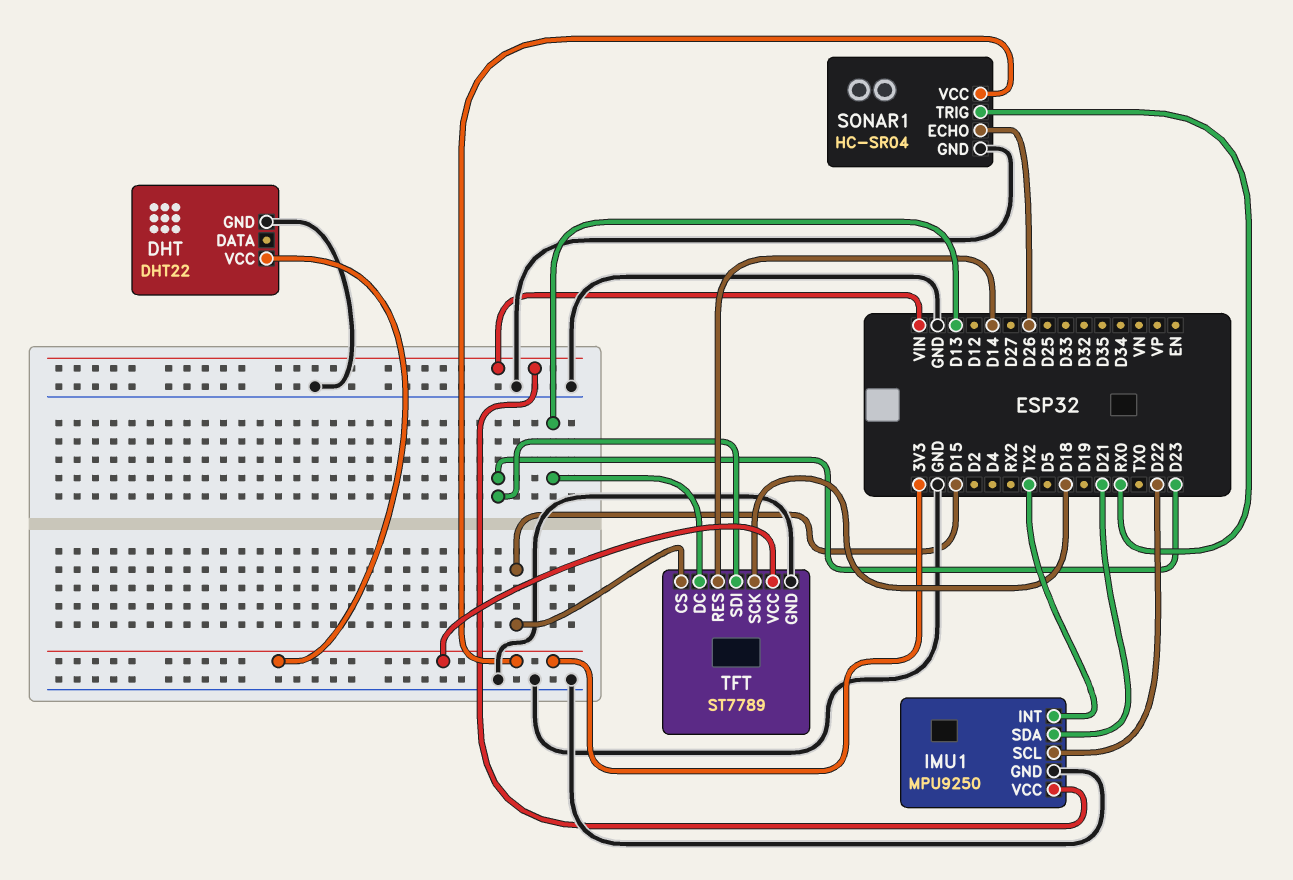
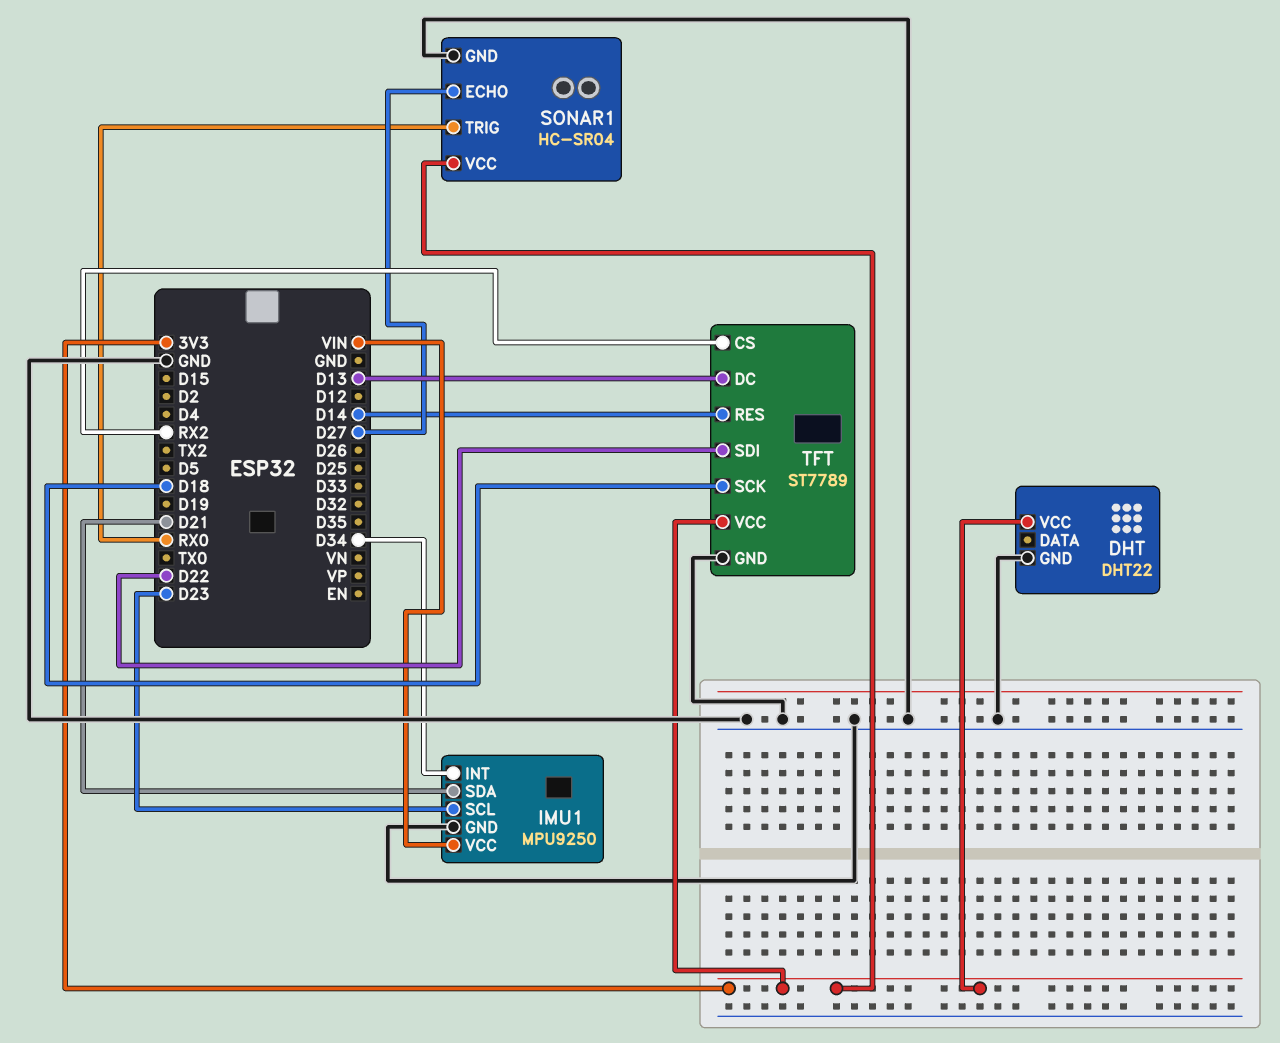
IMU1 pin INT: TX2 -> D34
IMU1 pin SCL: D22 -> D23
SONAR1 pin ECHO: D26 -> D27
TFT pin CS: D15 -> RX2
TFT pin SDI: D23 -> D22

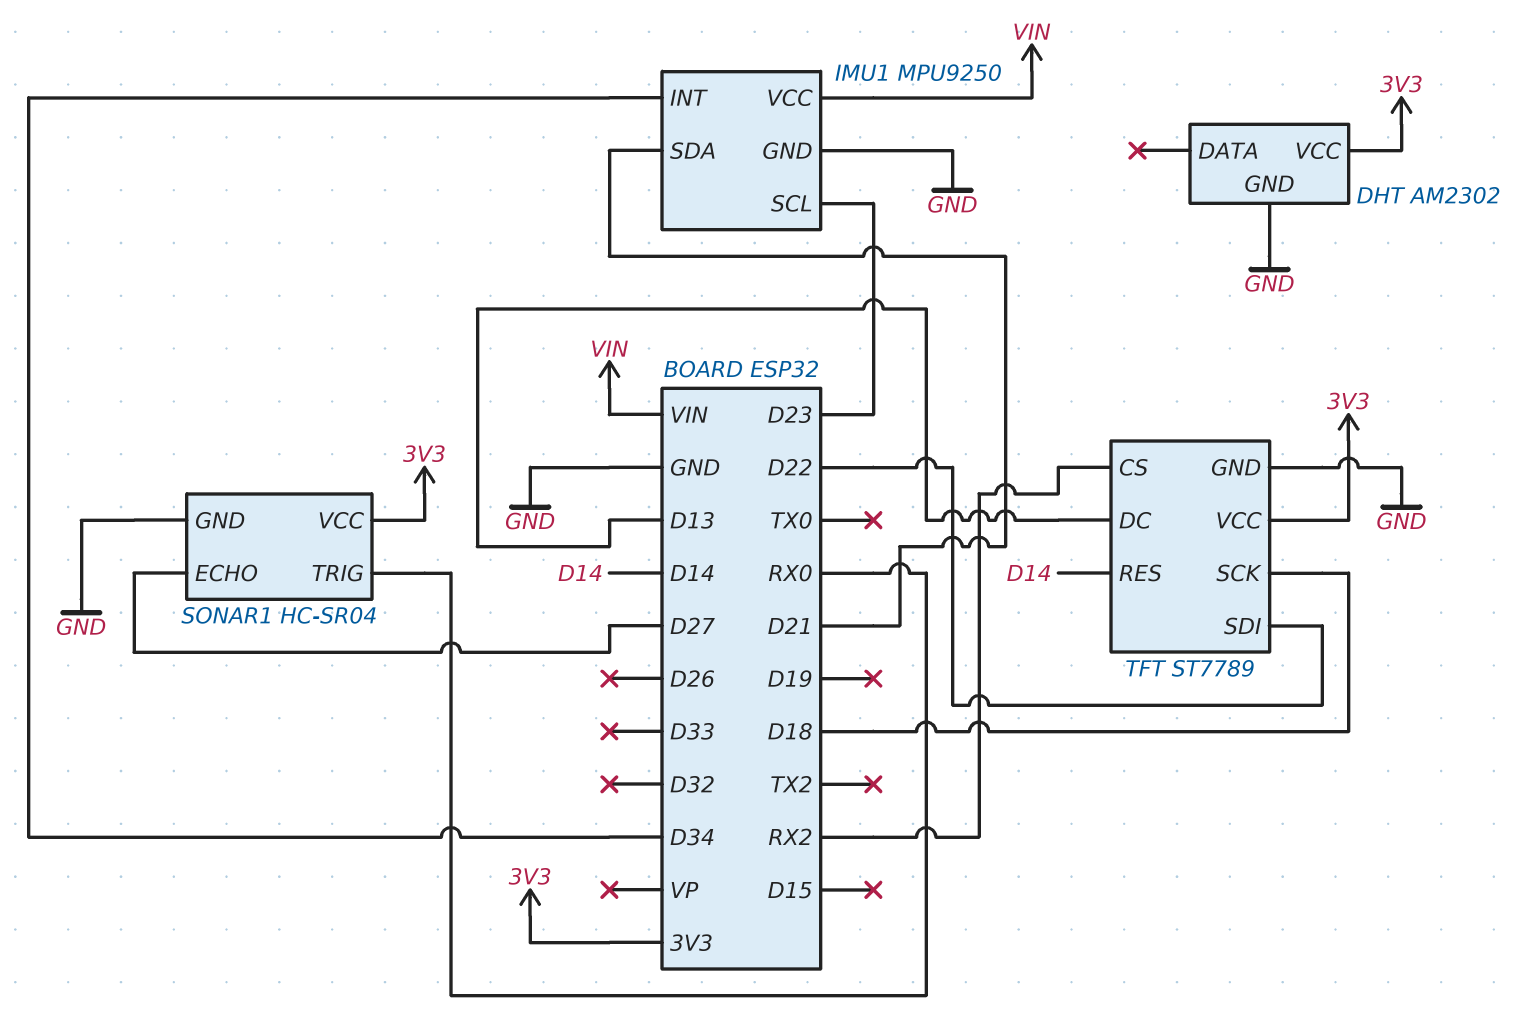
DHT: DHT22 -> AM2302

